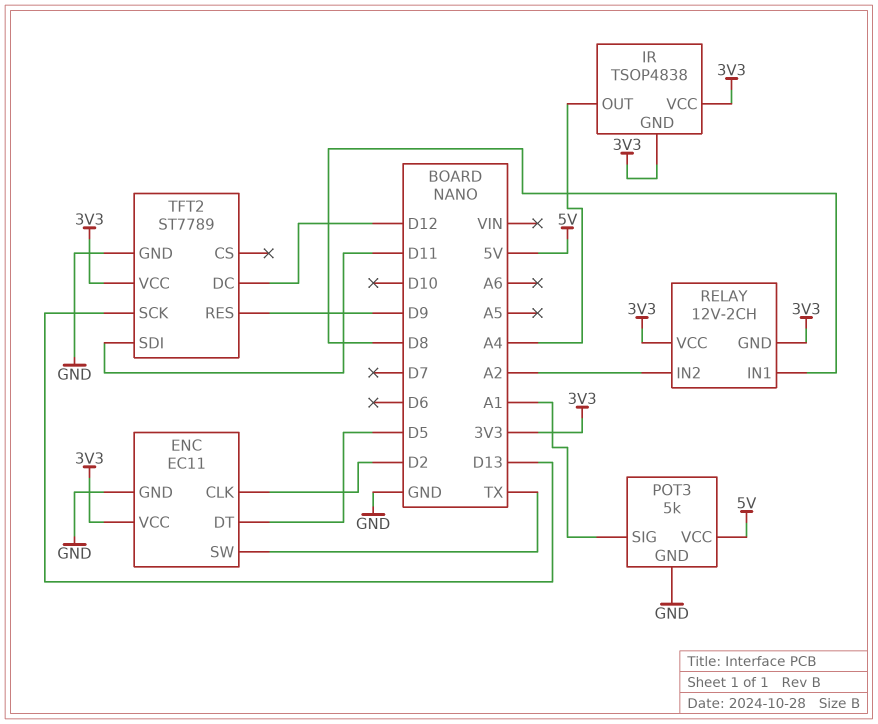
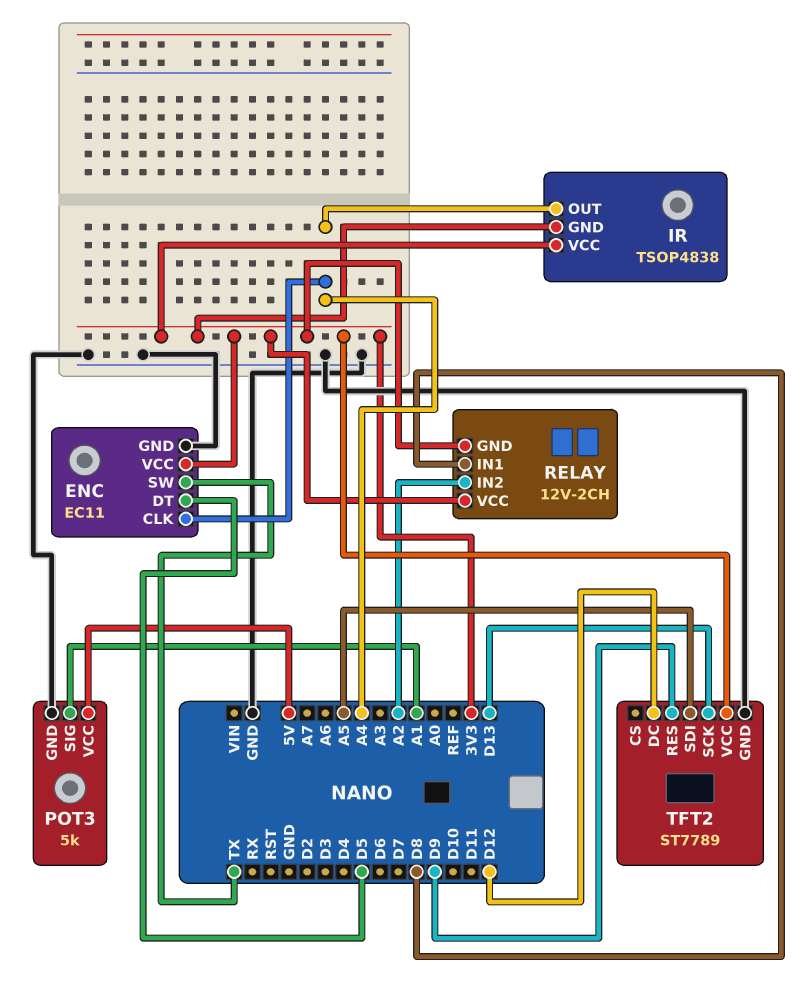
ENC pin CLK: D2 -> A4
TFT2 pin SDI: D11 -> A5

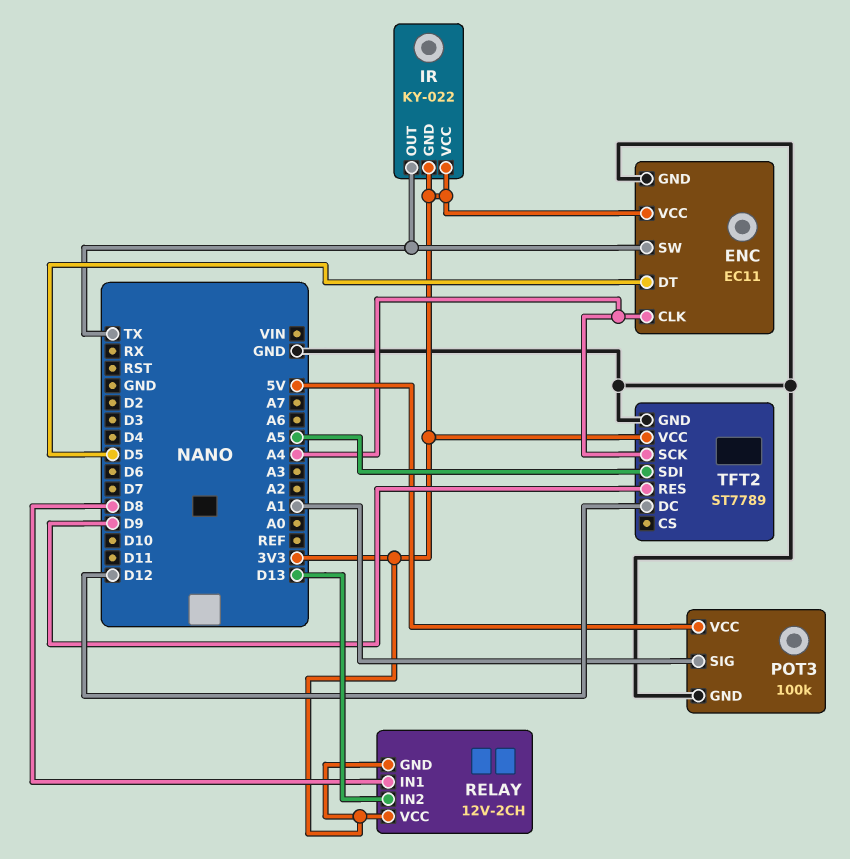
IR: TSOP4838 -> KY-022
IR pin OUT: A4 -> TX
POT3: 5k -> 100k
RELAY pin IN2: A2 -> D13
TFT2 pin SCK: D13 -> A4

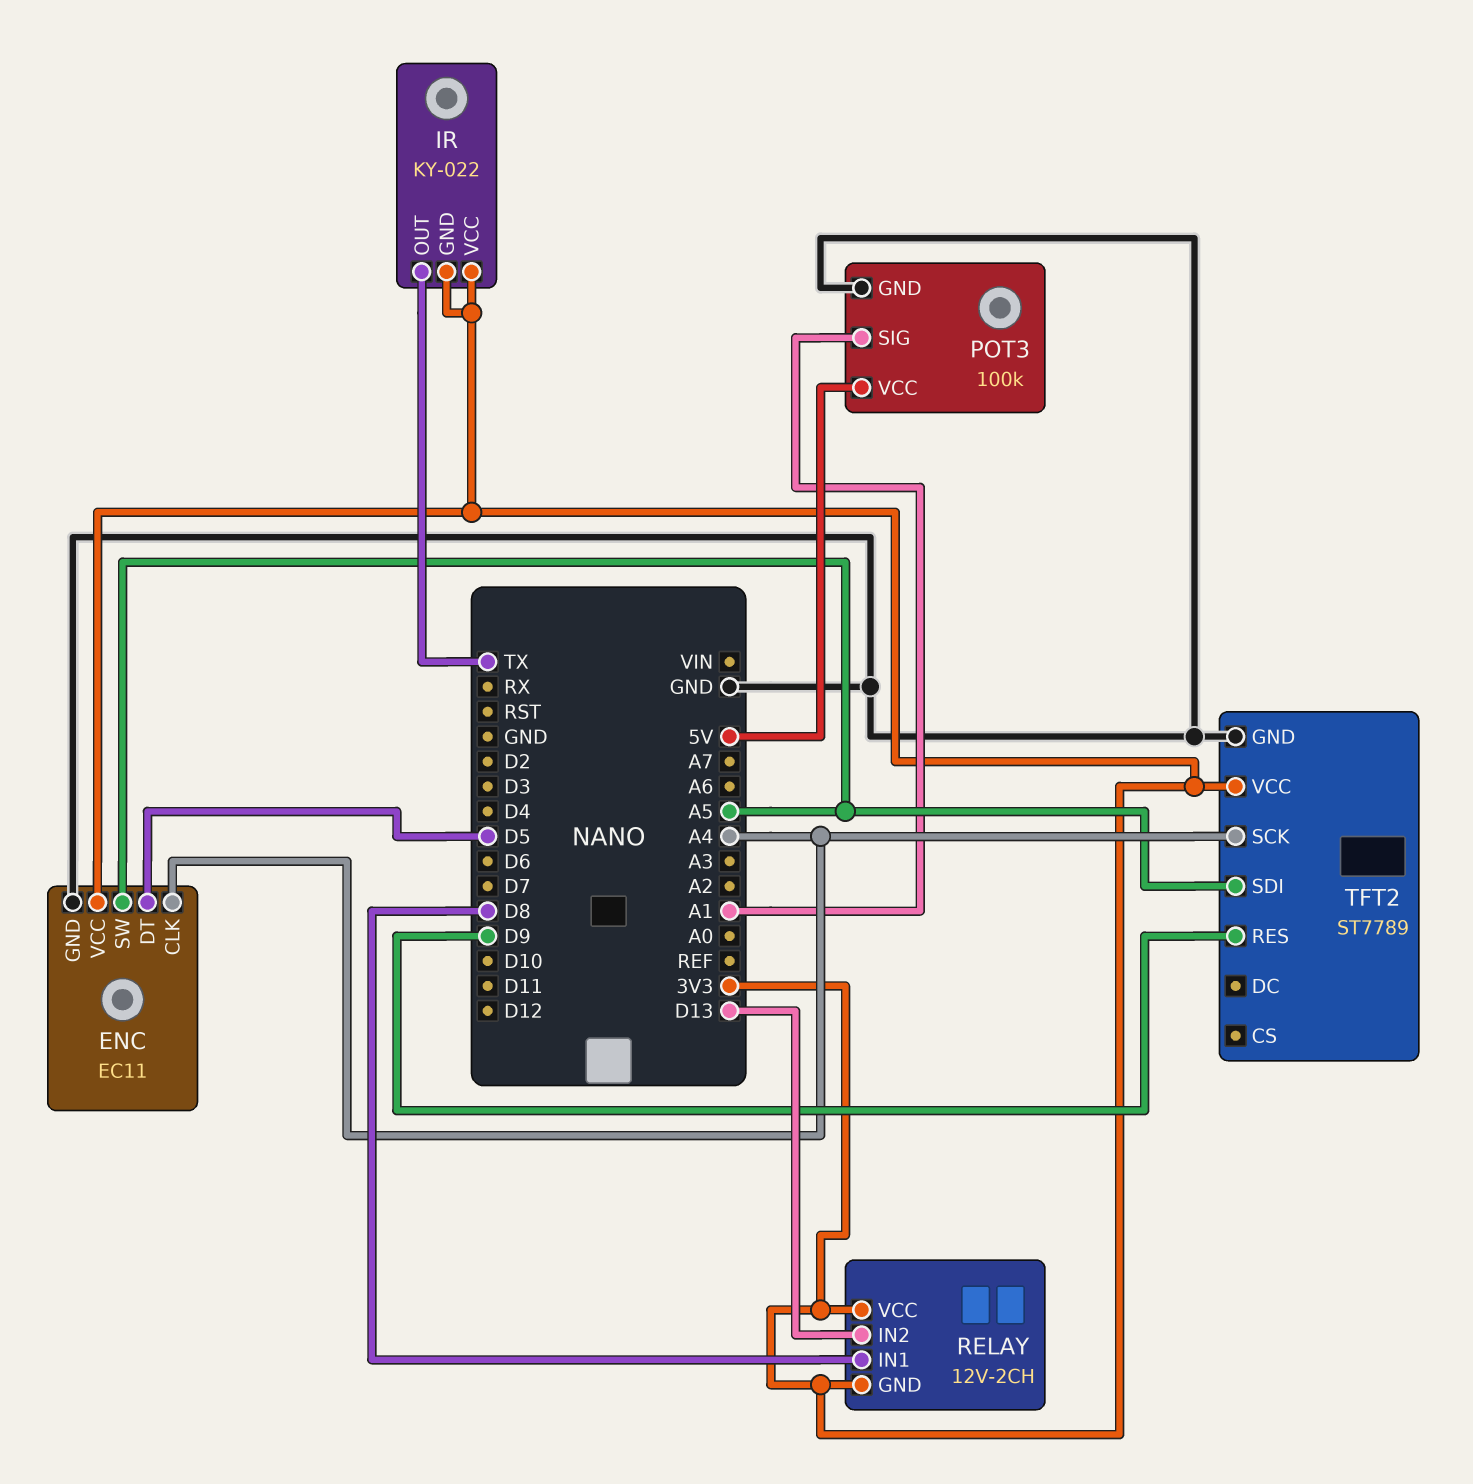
ENC pin SW: TX -> A5
TFT2 pin DC: D12 -> none

